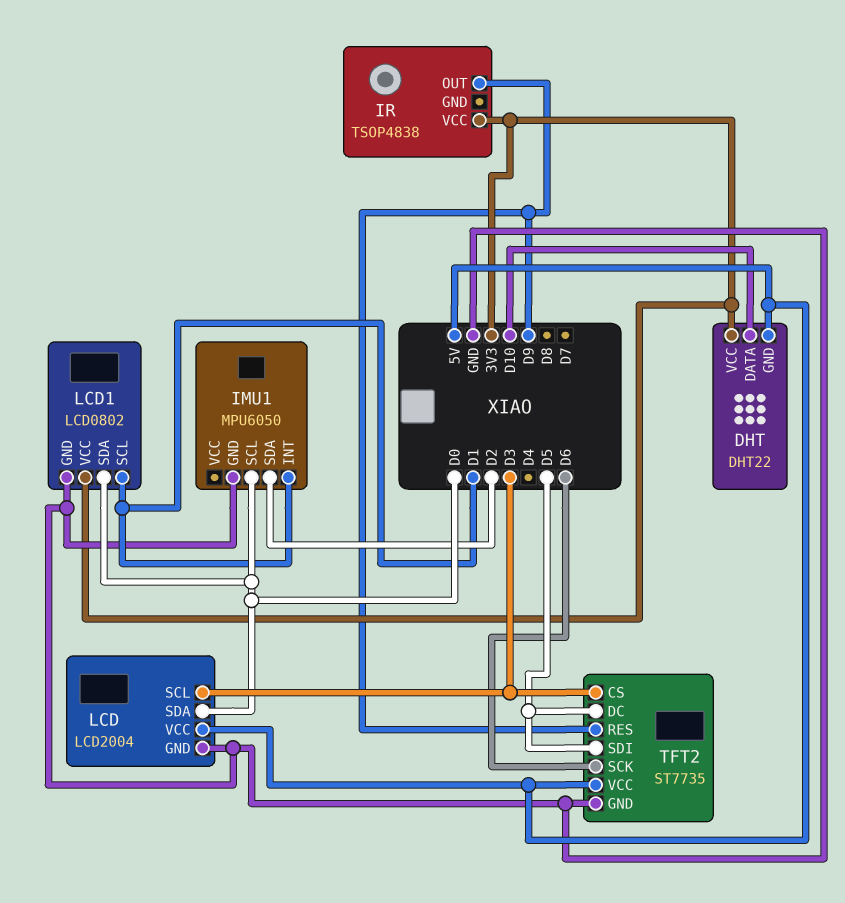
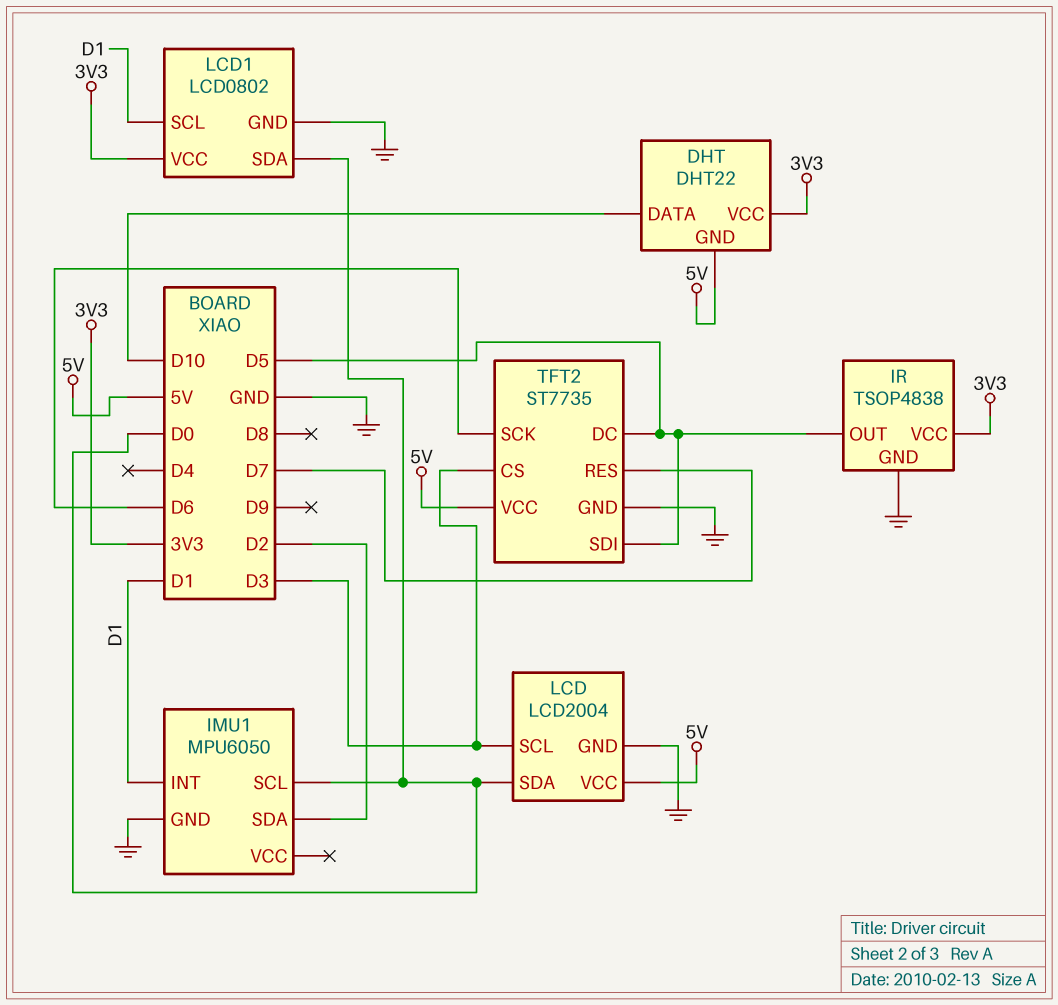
IR pin GND: none -> GND
IR pin OUT: D9 -> D5
TFT2 pin RES: D9 -> D7

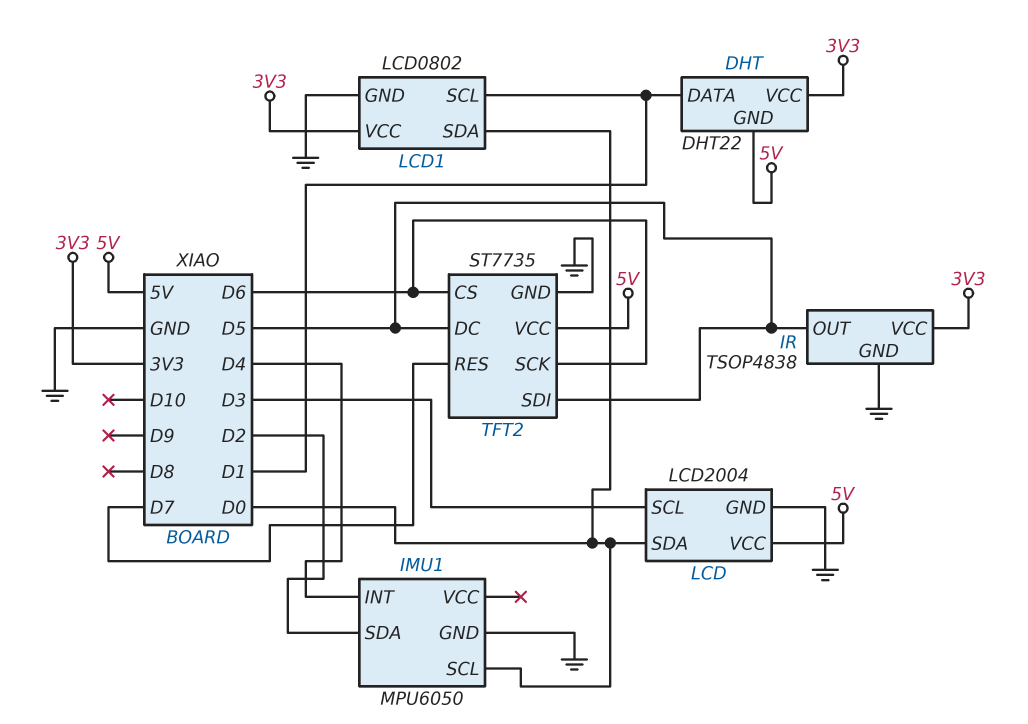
DHT pin DATA: D10 -> D1
IMU1 pin INT: D1 -> D4
TFT2 pin CS: D3 -> D6

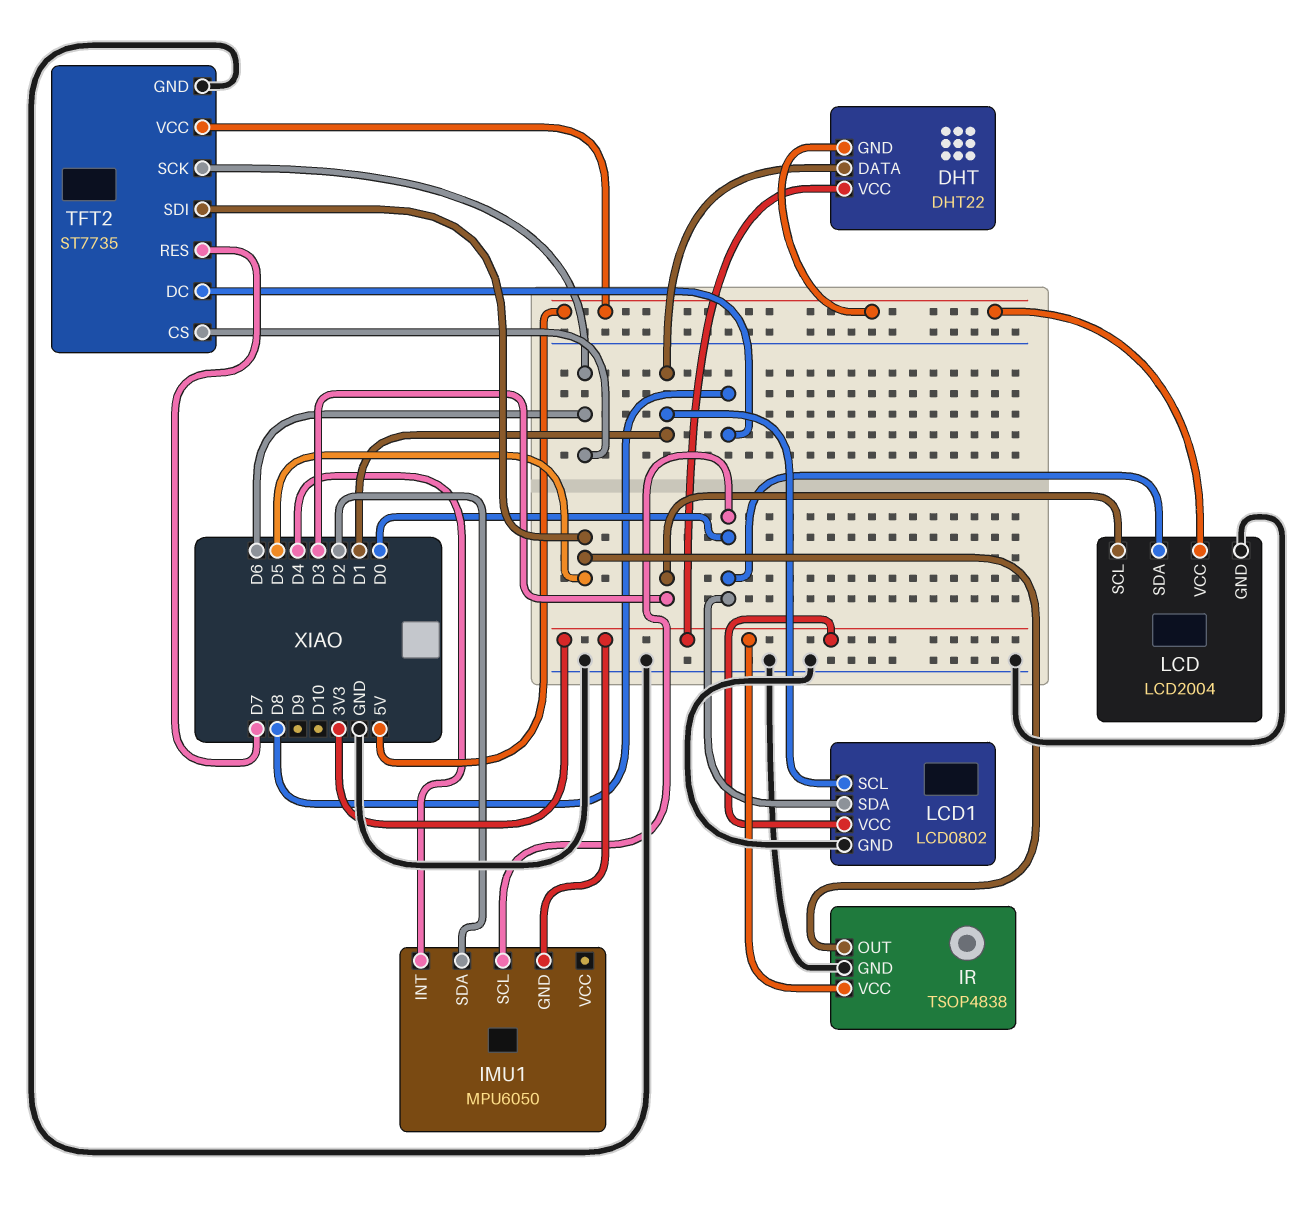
IMU1 pin GND: GND -> 3V3
TFT2 pin DC: D5 -> D8

